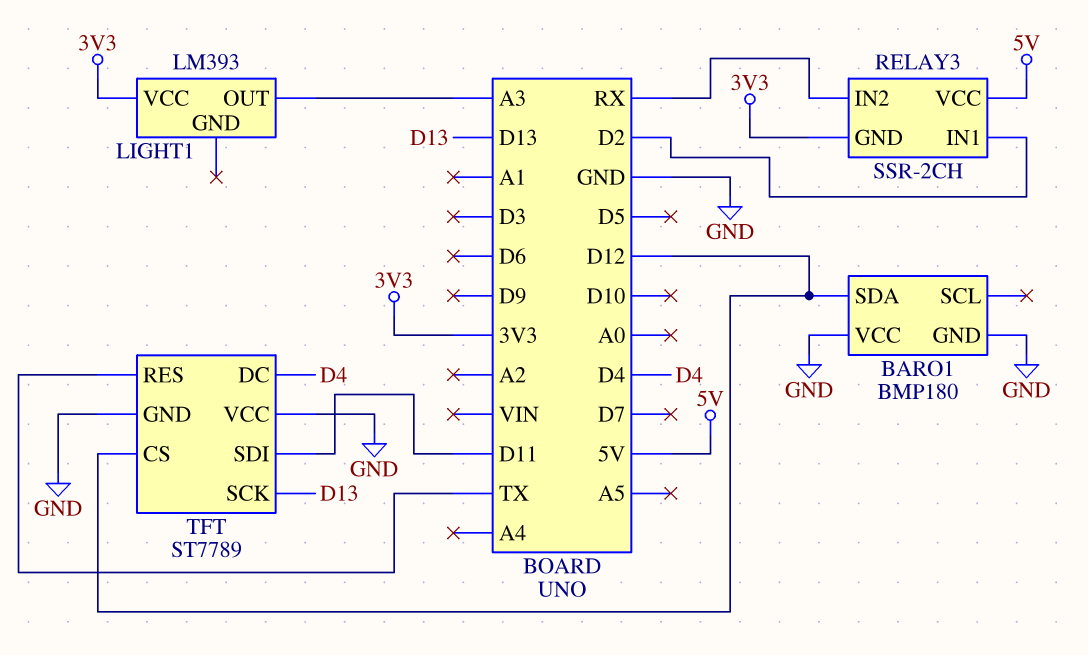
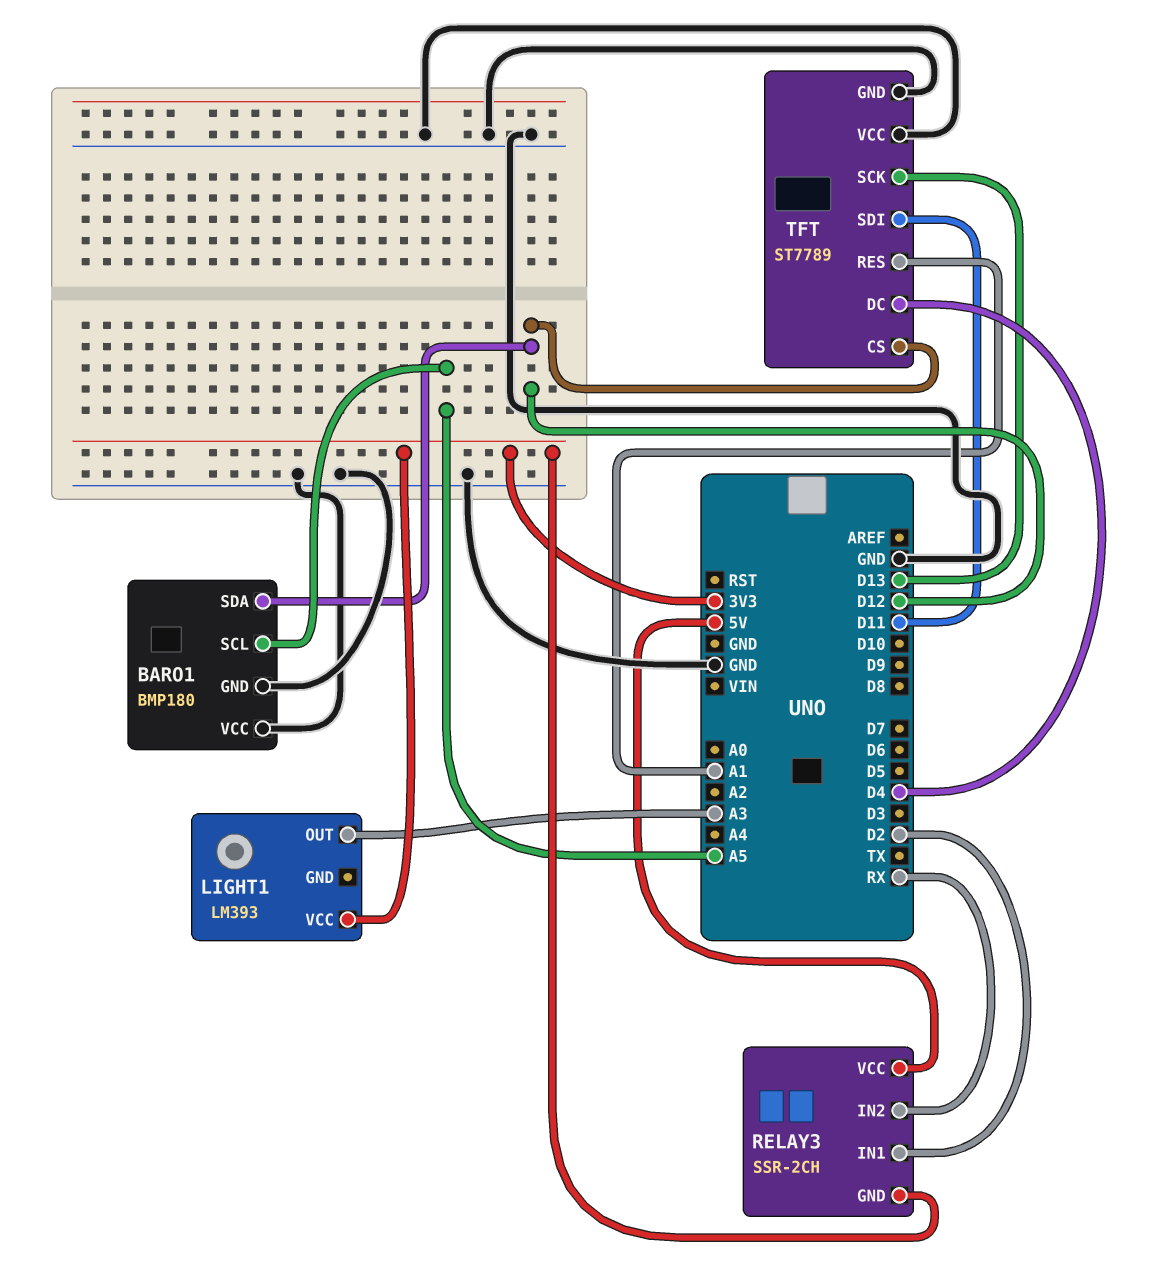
BARO1 pin SCL: none -> A5
TFT pin RES: TX -> A1

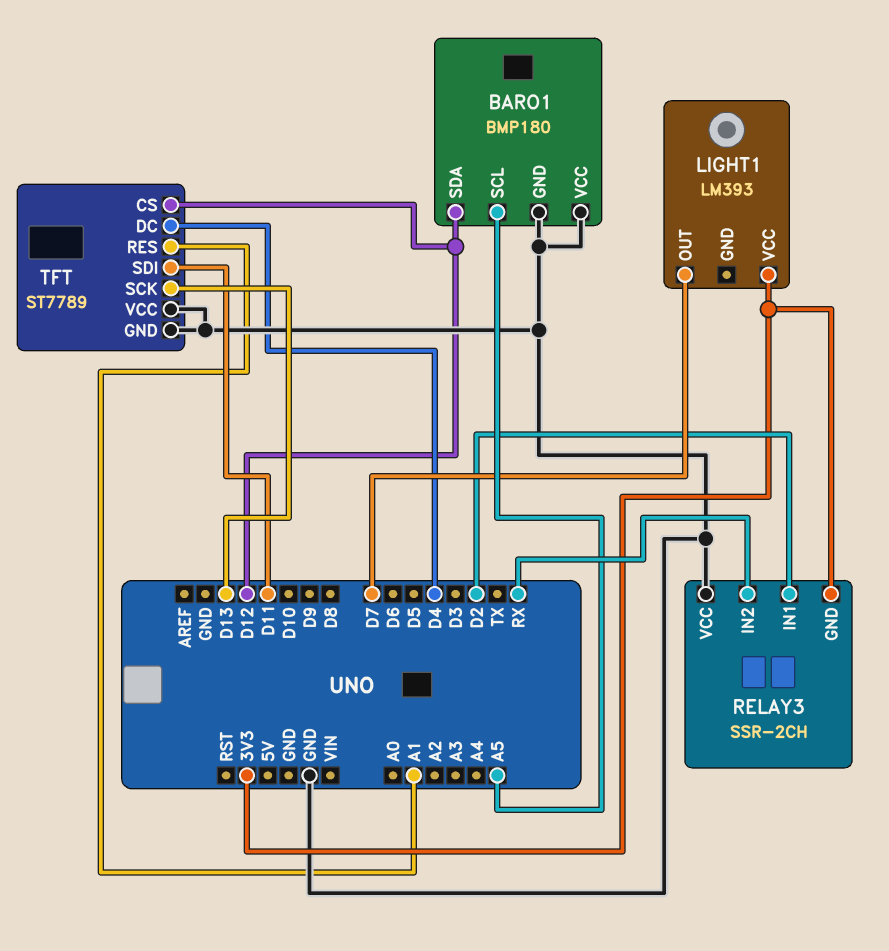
LIGHT1 pin OUT: A3 -> D7
RELAY3 pin VCC: 5V -> GND

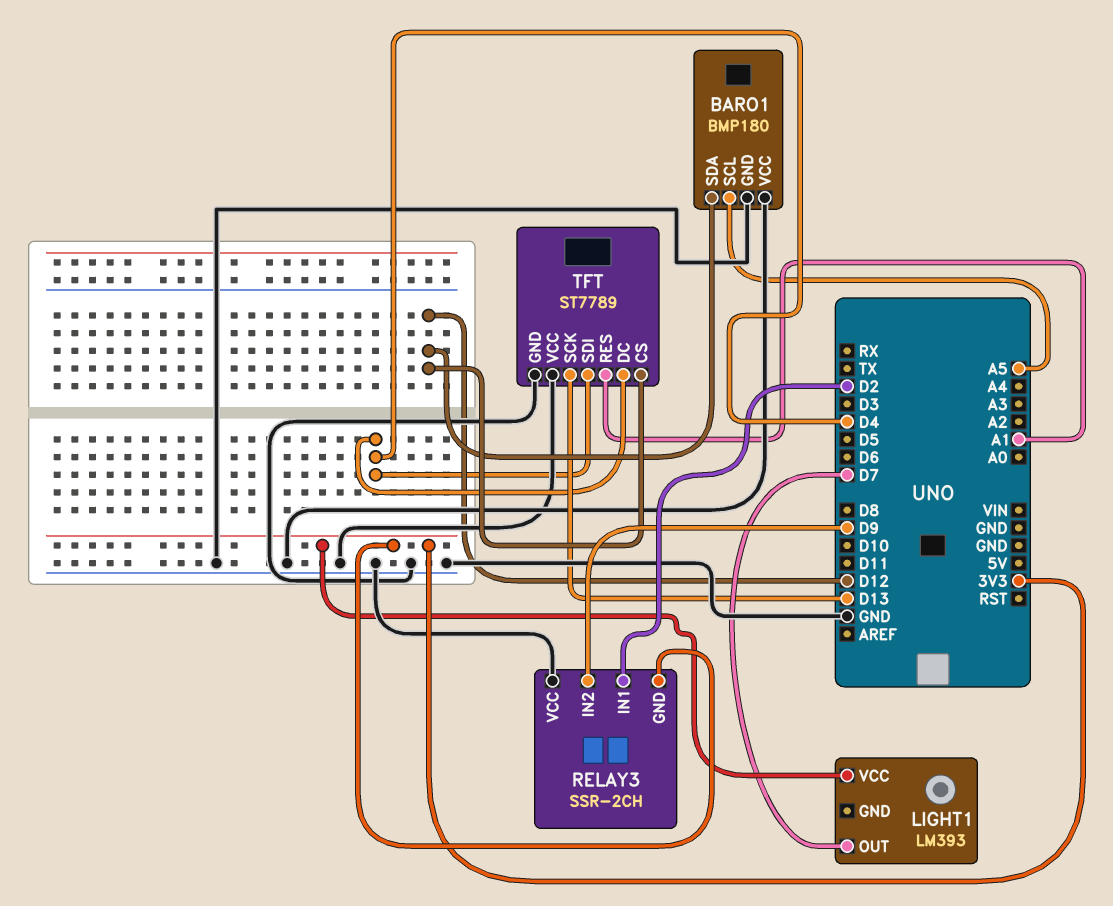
RELAY3 pin IN2: RX -> D9
TFT pin SDI: D11 -> D4

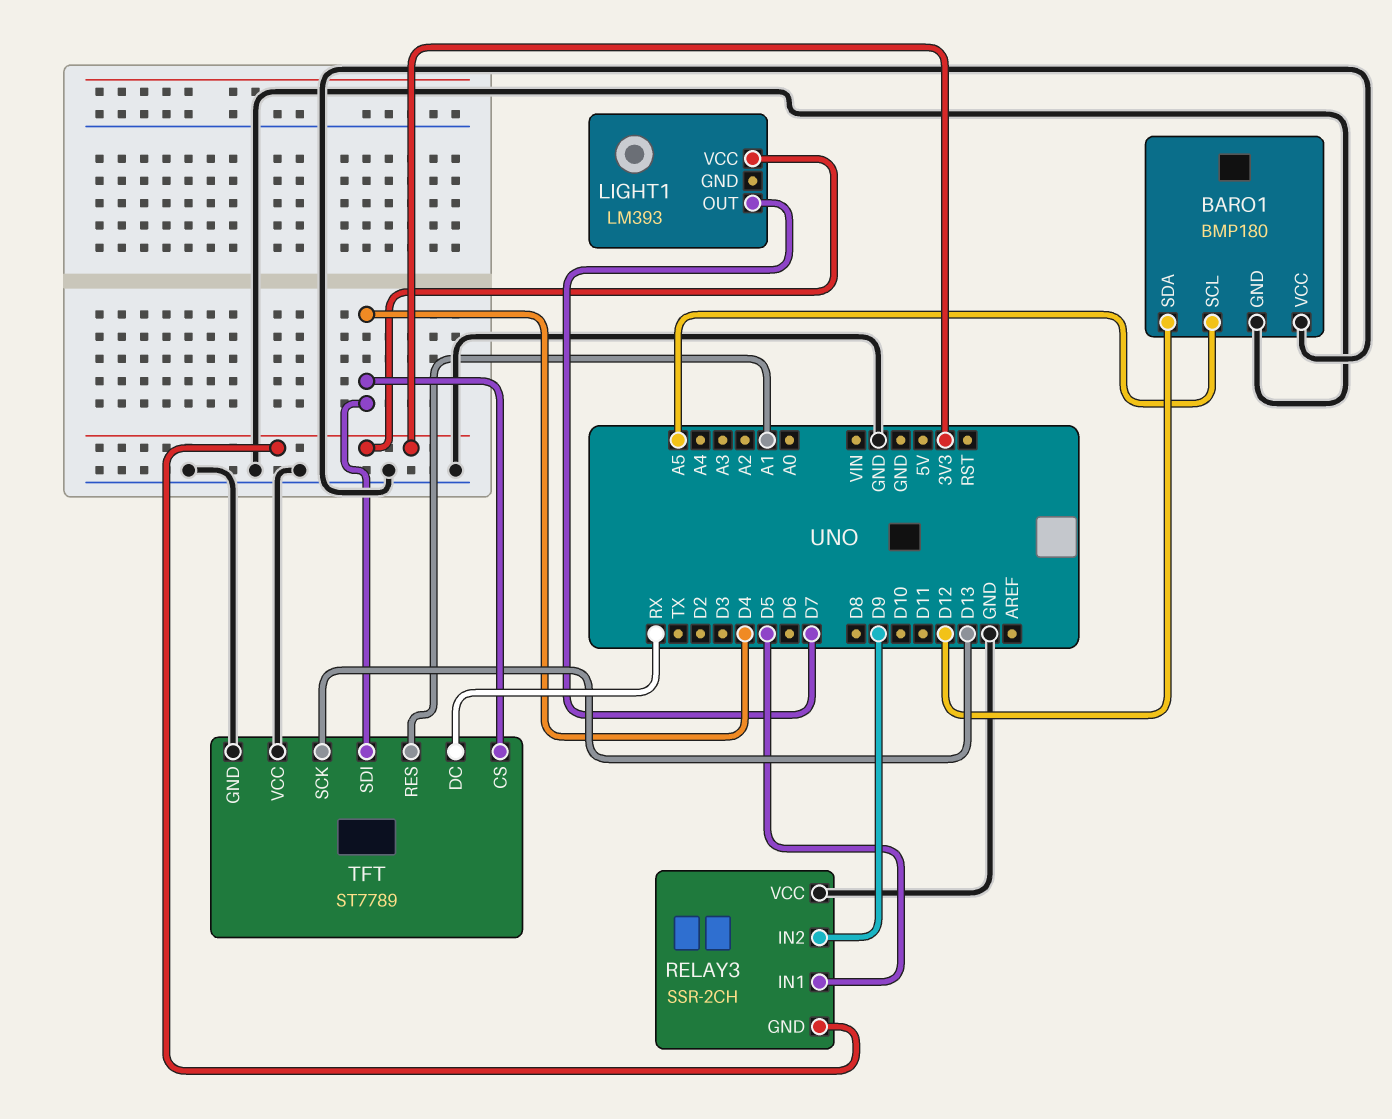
RELAY3 pin IN1: D2 -> D5
TFT pin CS: D12 -> D4
TFT pin DC: D4 -> RX

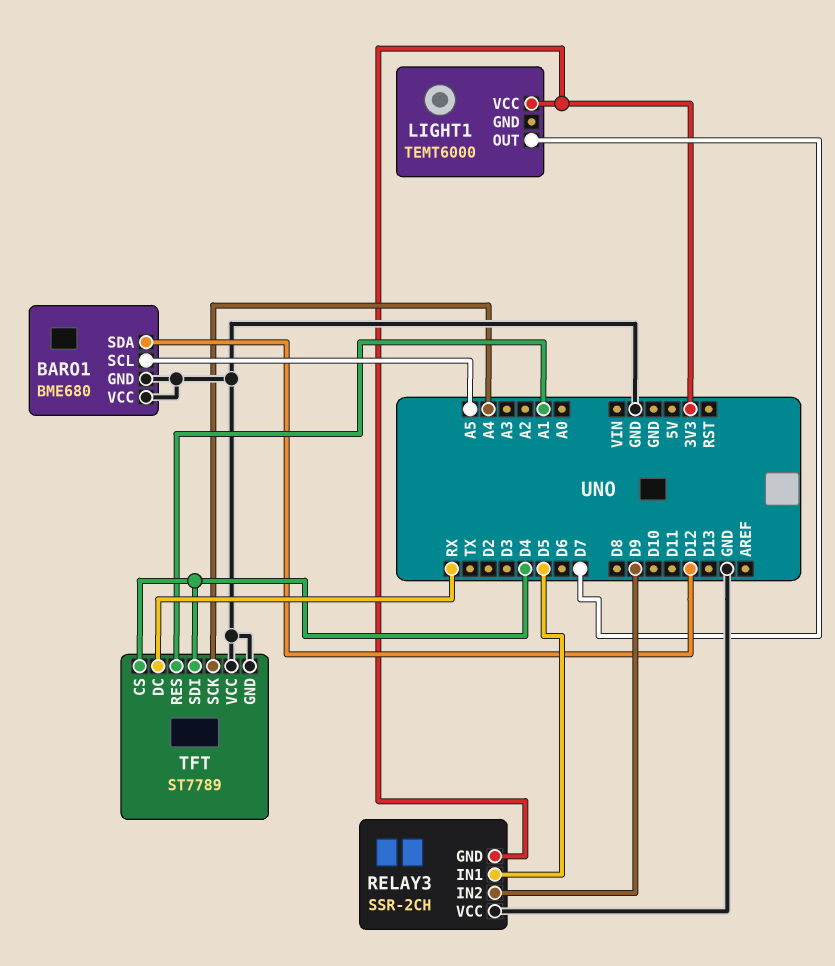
BARO1: BMP180 -> BME680
LIGHT1: LM393 -> TEMT6000
TFT pin SCK: D13 -> A4

